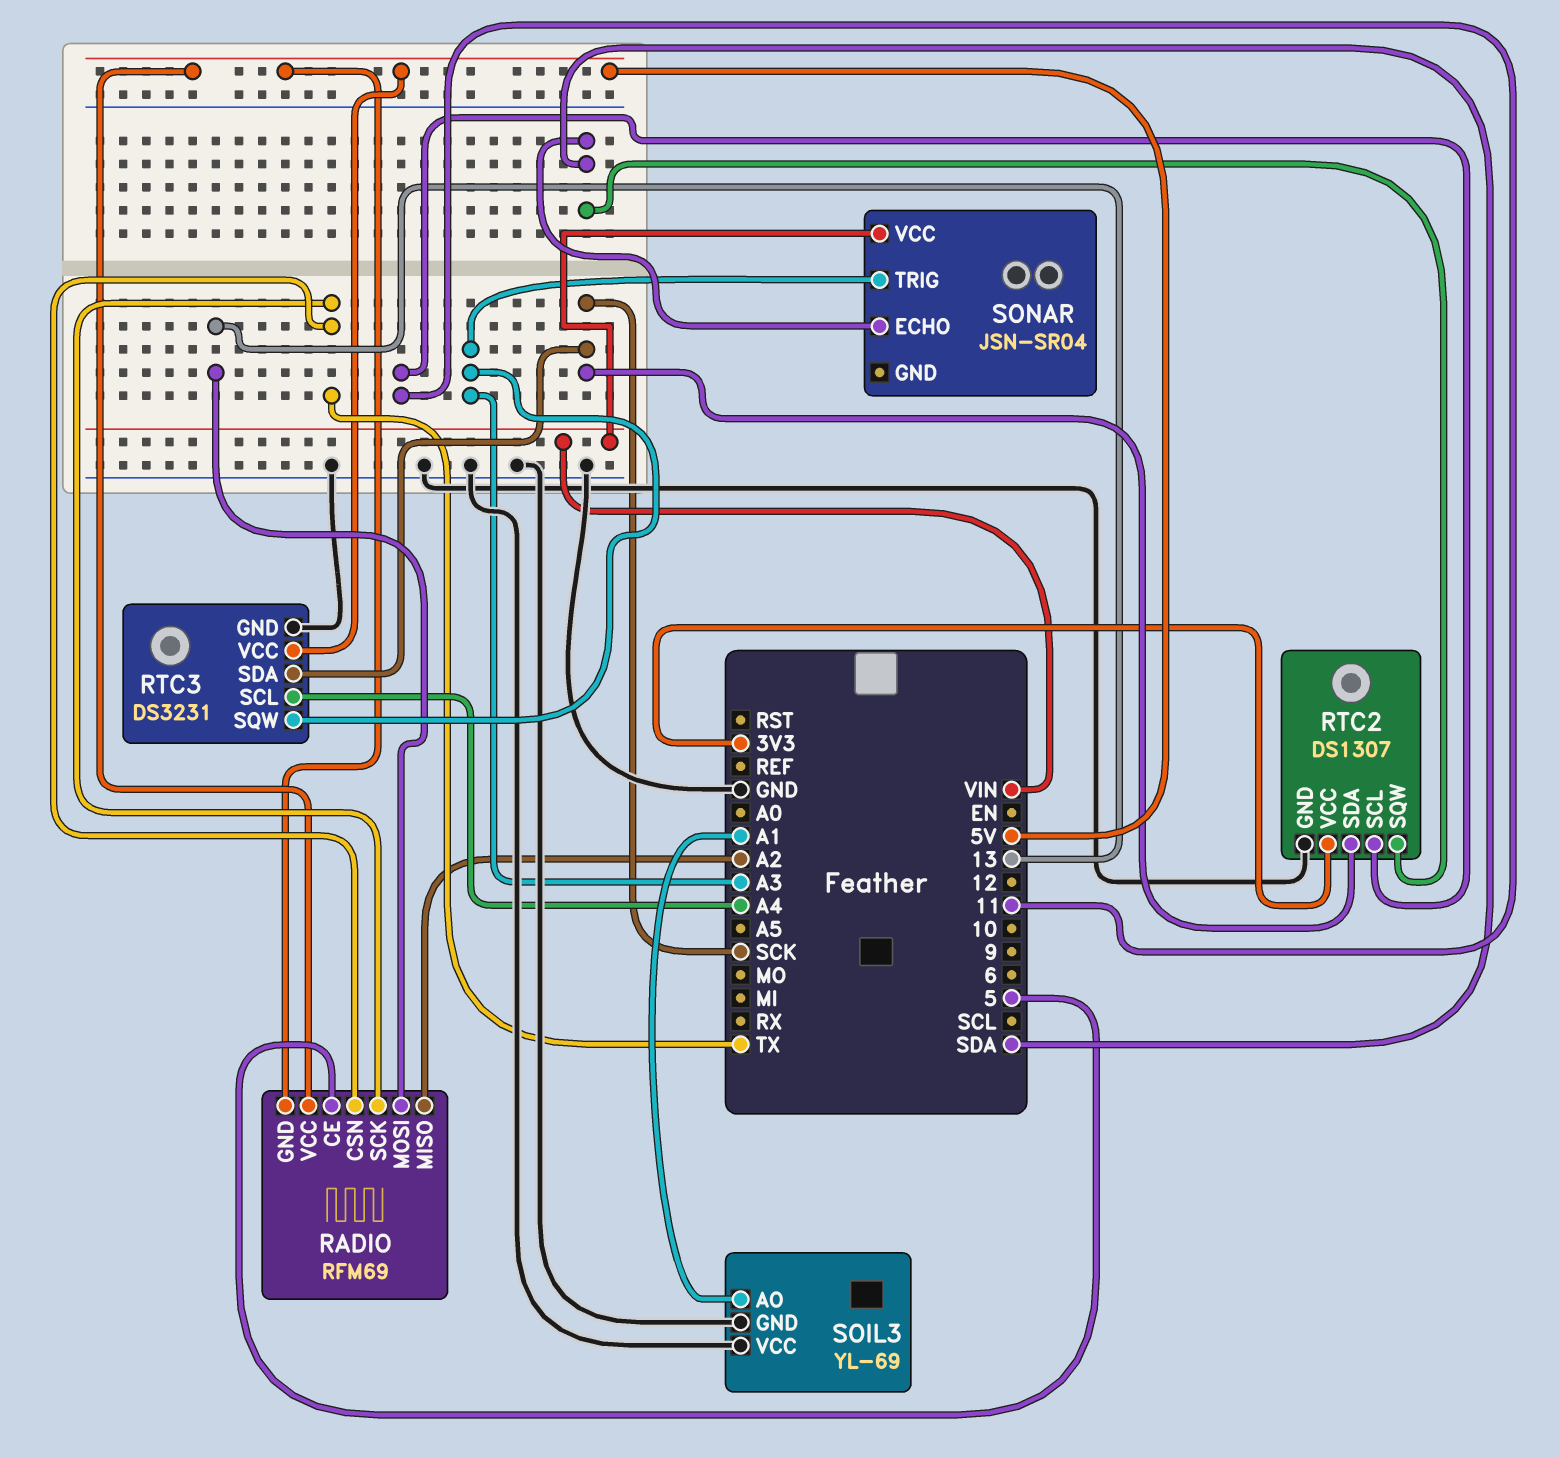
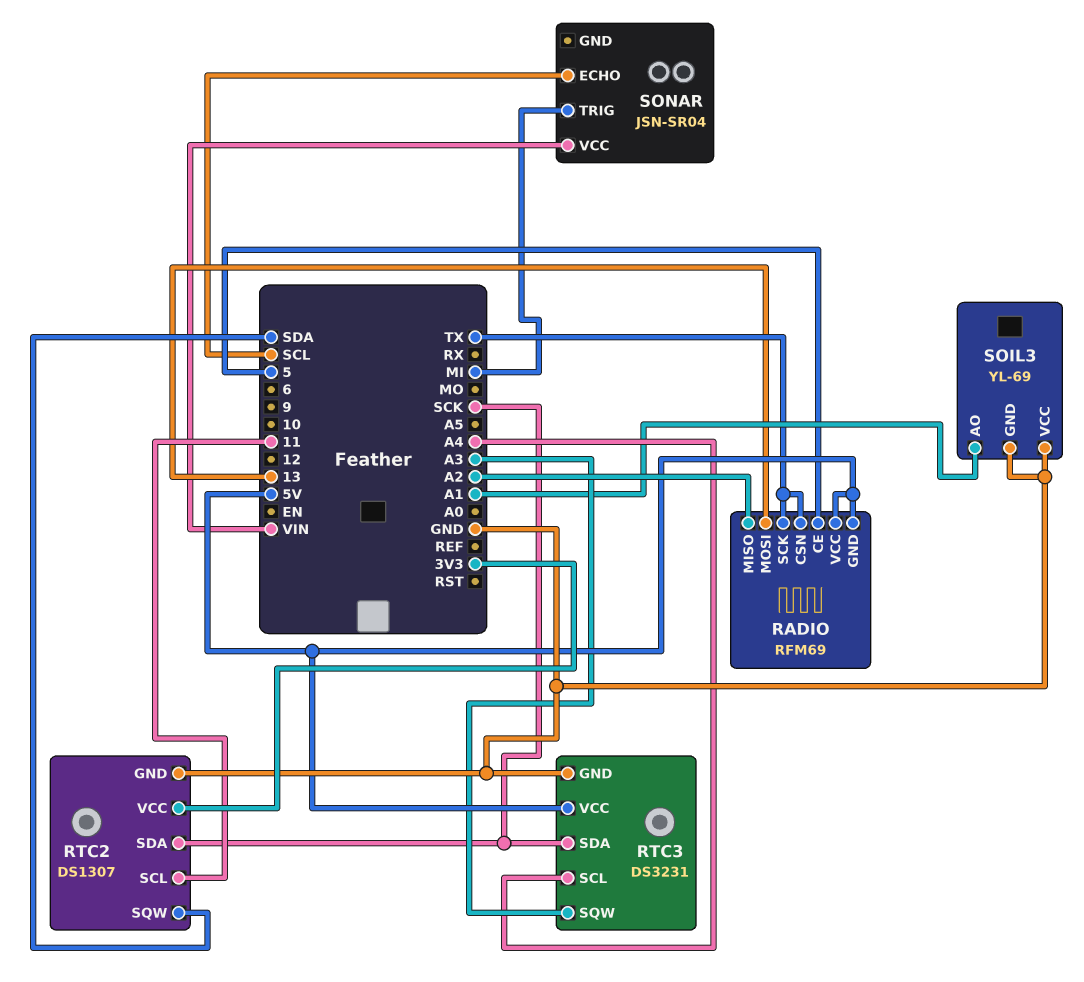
SONAR pin ECHO: SDA -> SCL
SONAR pin TRIG: A3 -> MI

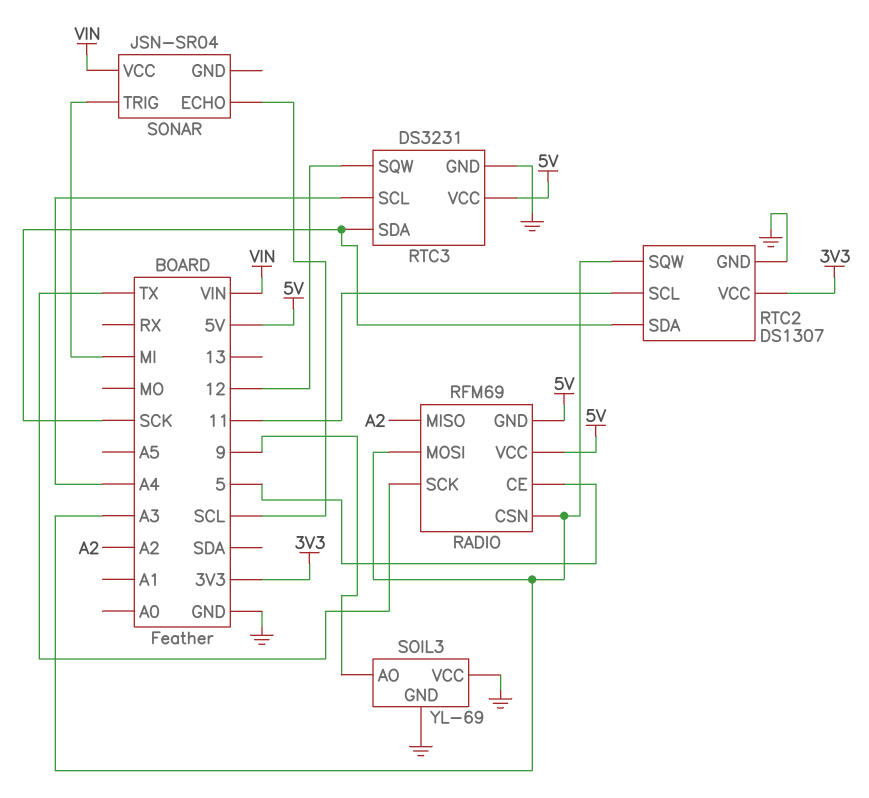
RADIO pin CSN: TX -> A3
RADIO pin MOSI: 13 -> A3
RTC2 pin SQW: SDA -> A3
RTC3 pin SQW: A3 -> 12
SOIL3 pin AO: A1 -> 9

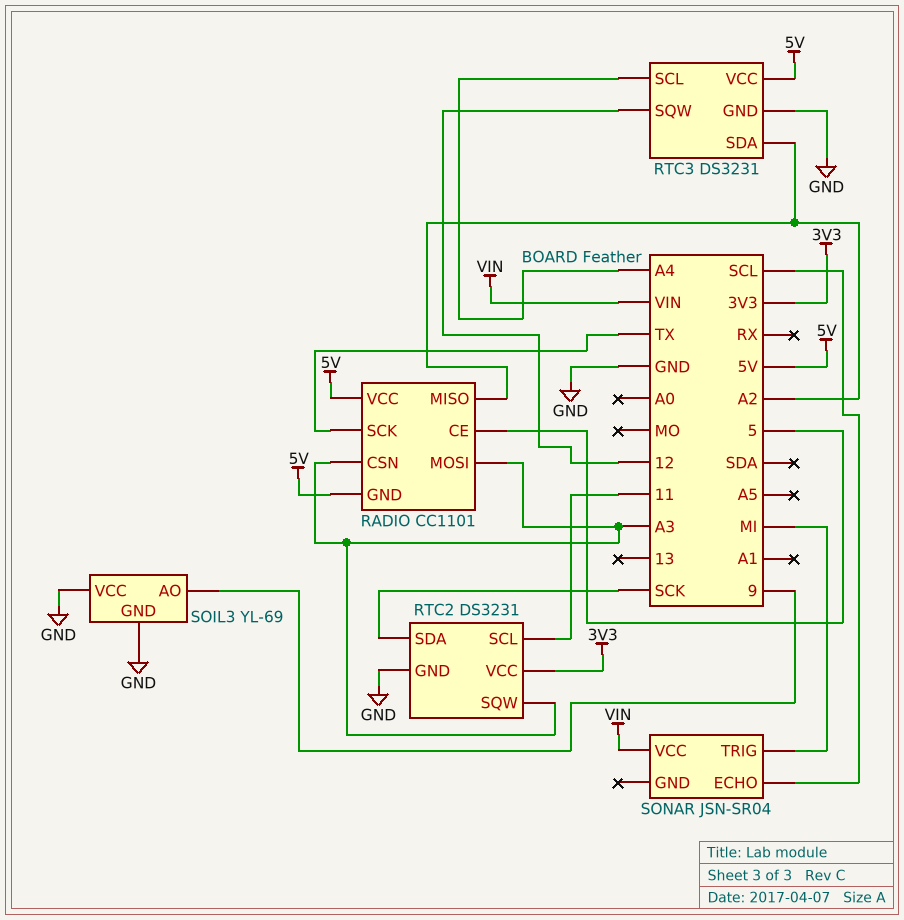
RADIO: RFM69 -> CC1101
RTC2: DS1307 -> DS3231
RTC3 pin SDA: SCK -> A2

